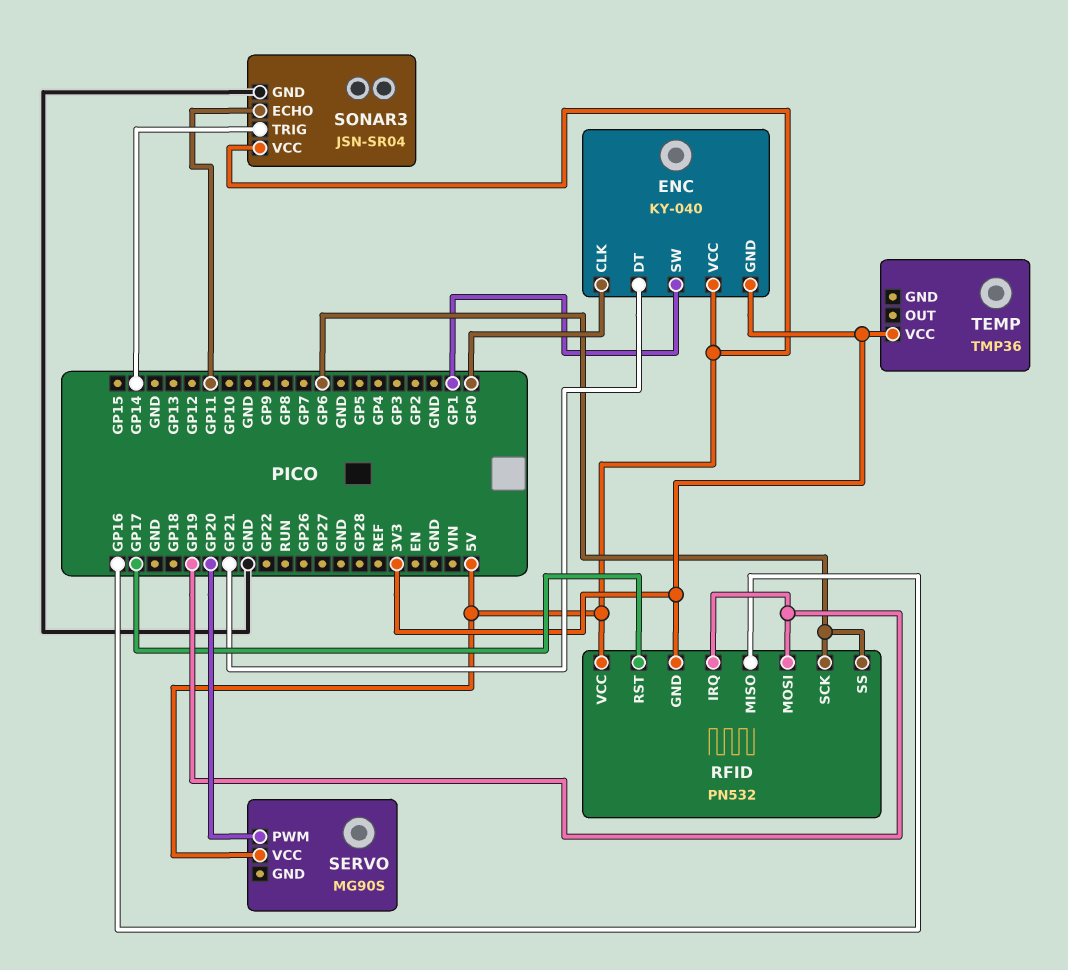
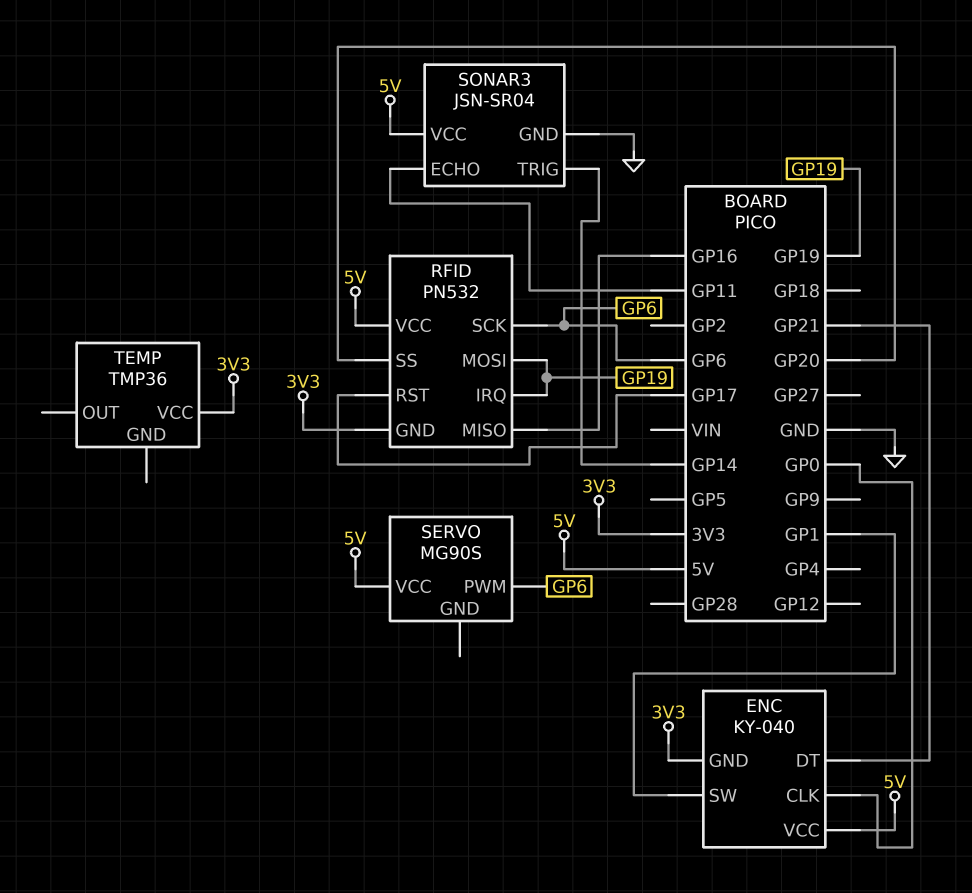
RFID pin SS: GP6 -> GP20
SERVO pin PWM: GP20 -> GP6

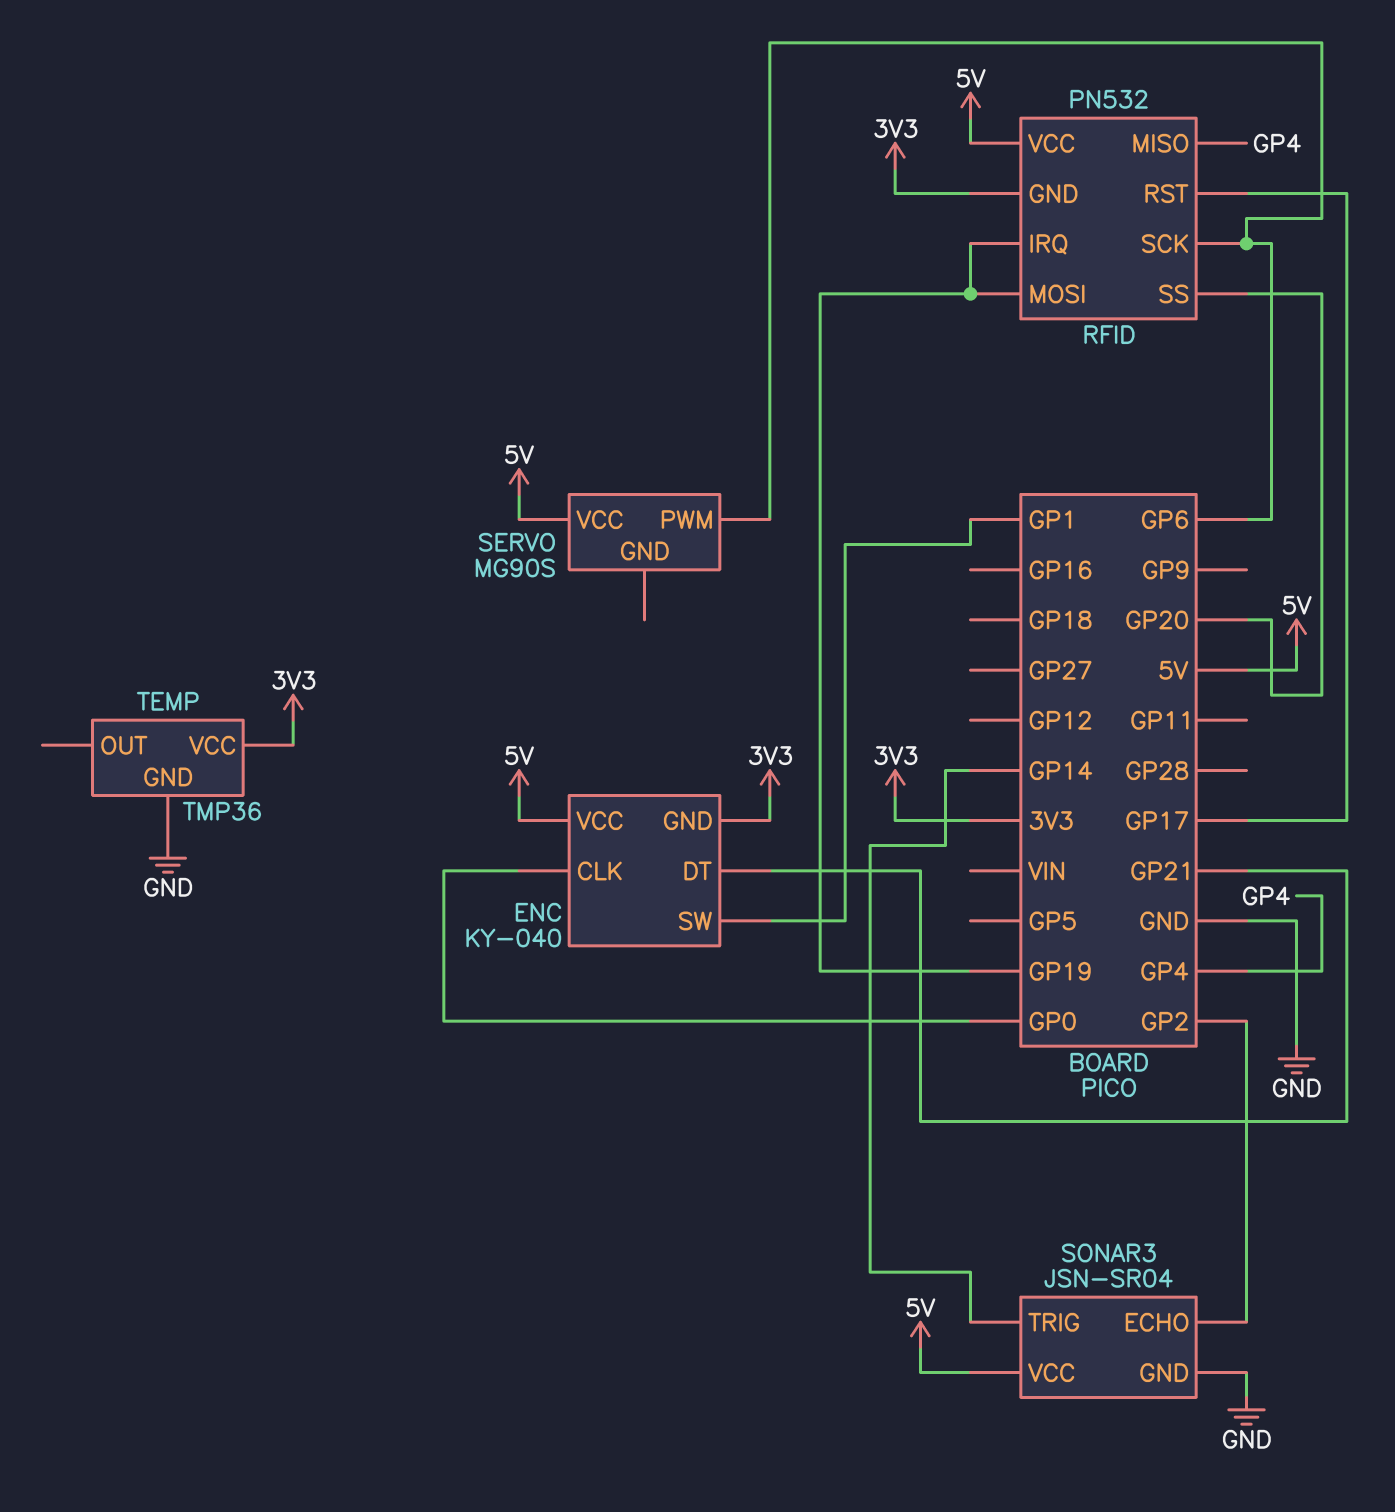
RFID pin MISO: GP16 -> GP4
SONAR3 pin ECHO: GP11 -> GP2
TEMP pin GND: none -> GND

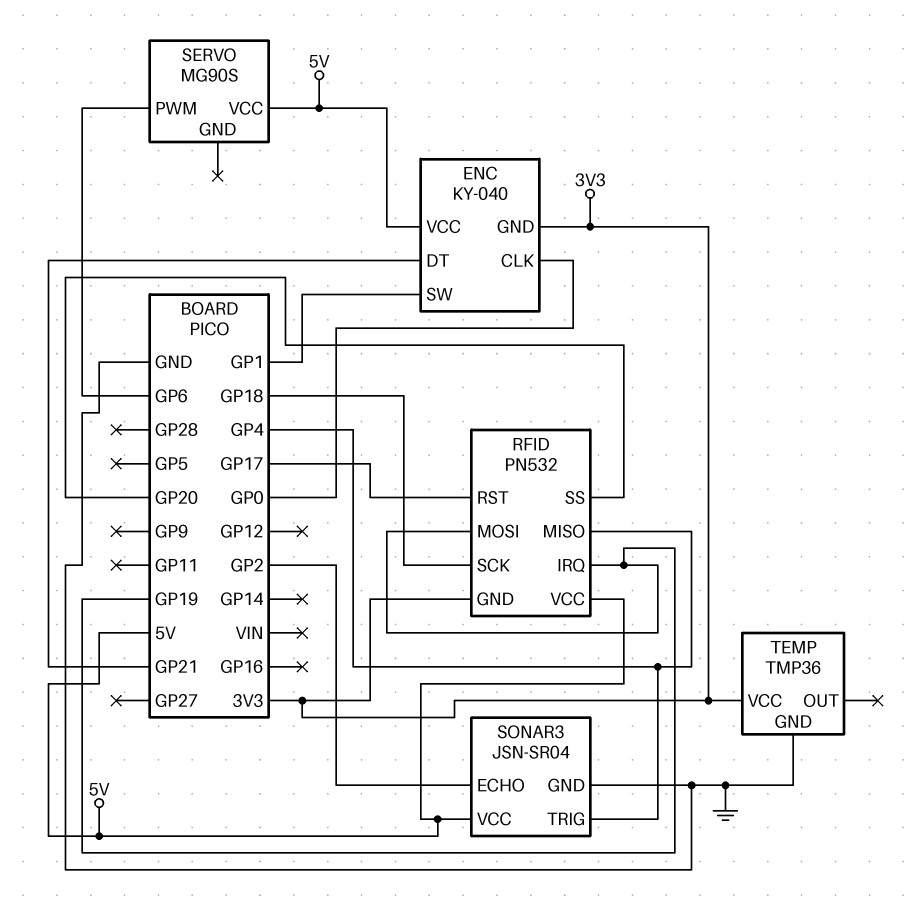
RFID pin SCK: GP6 -> GP18
SONAR3 pin TRIG: GP14 -> GP4

